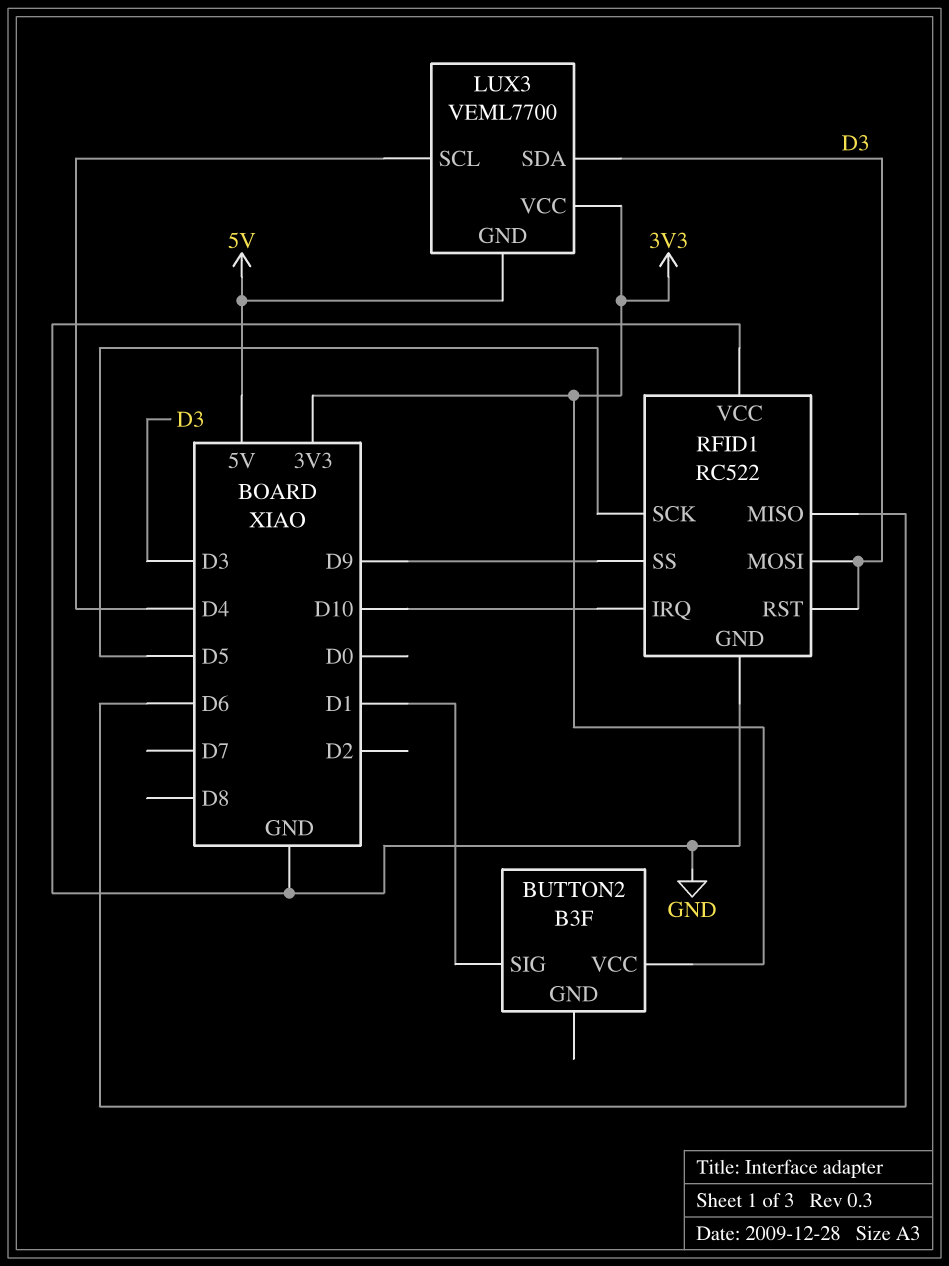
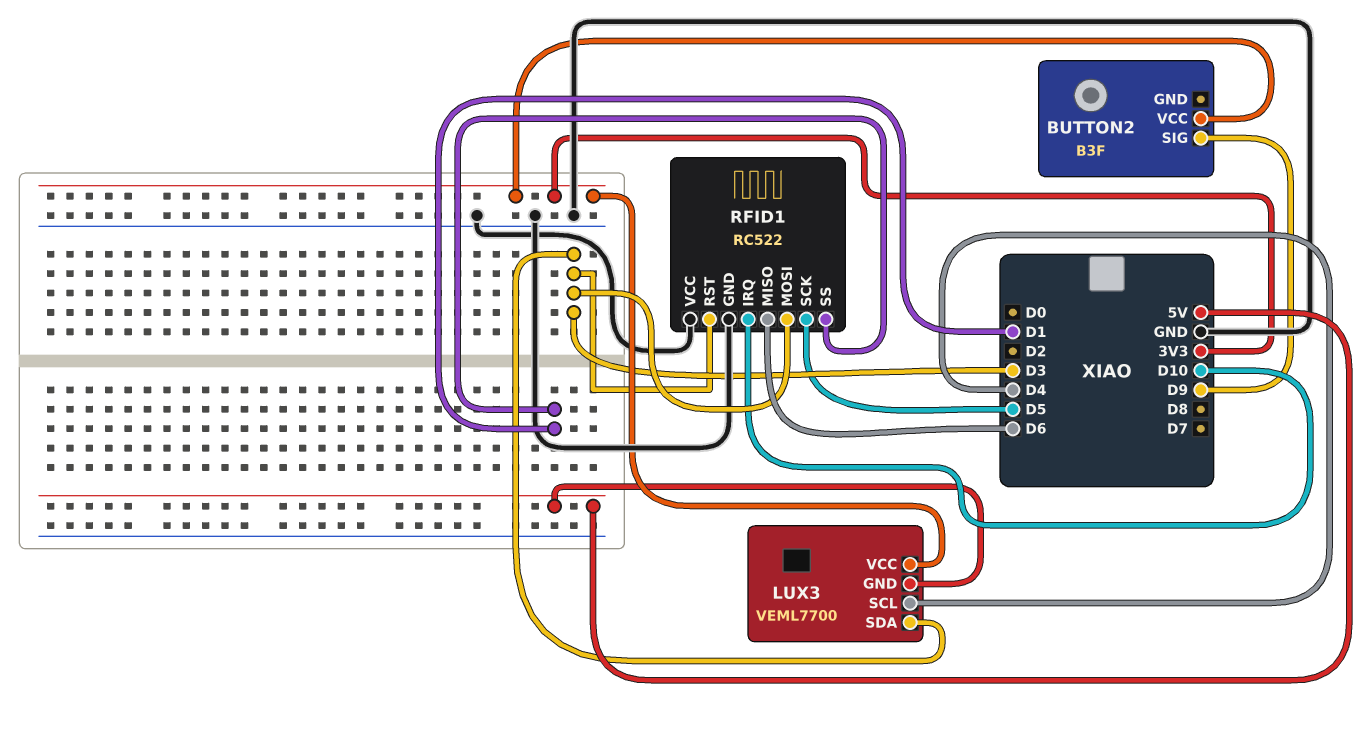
BUTTON2 pin SIG: D1 -> D9
RFID1 pin SS: D9 -> D1

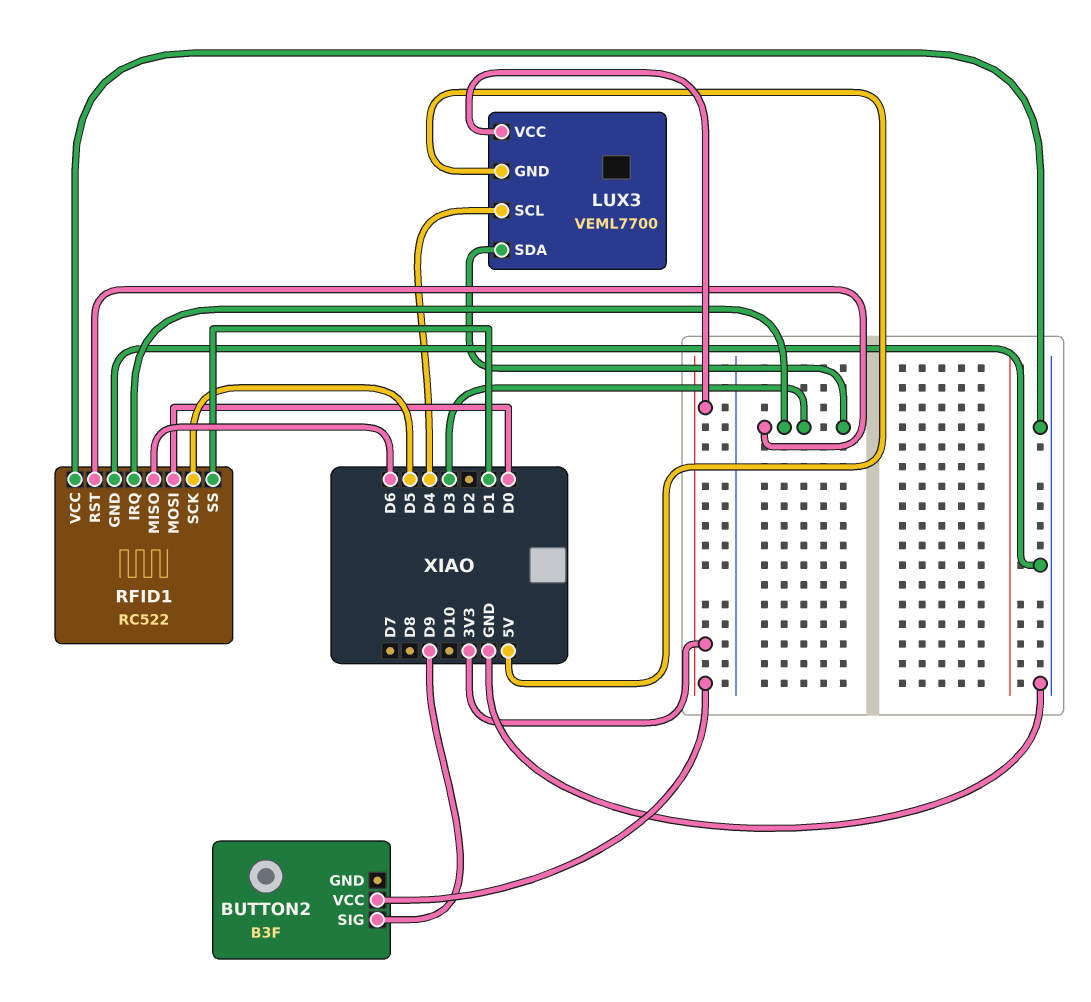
RFID1 pin IRQ: D10 -> D3
RFID1 pin MOSI: D3 -> D0

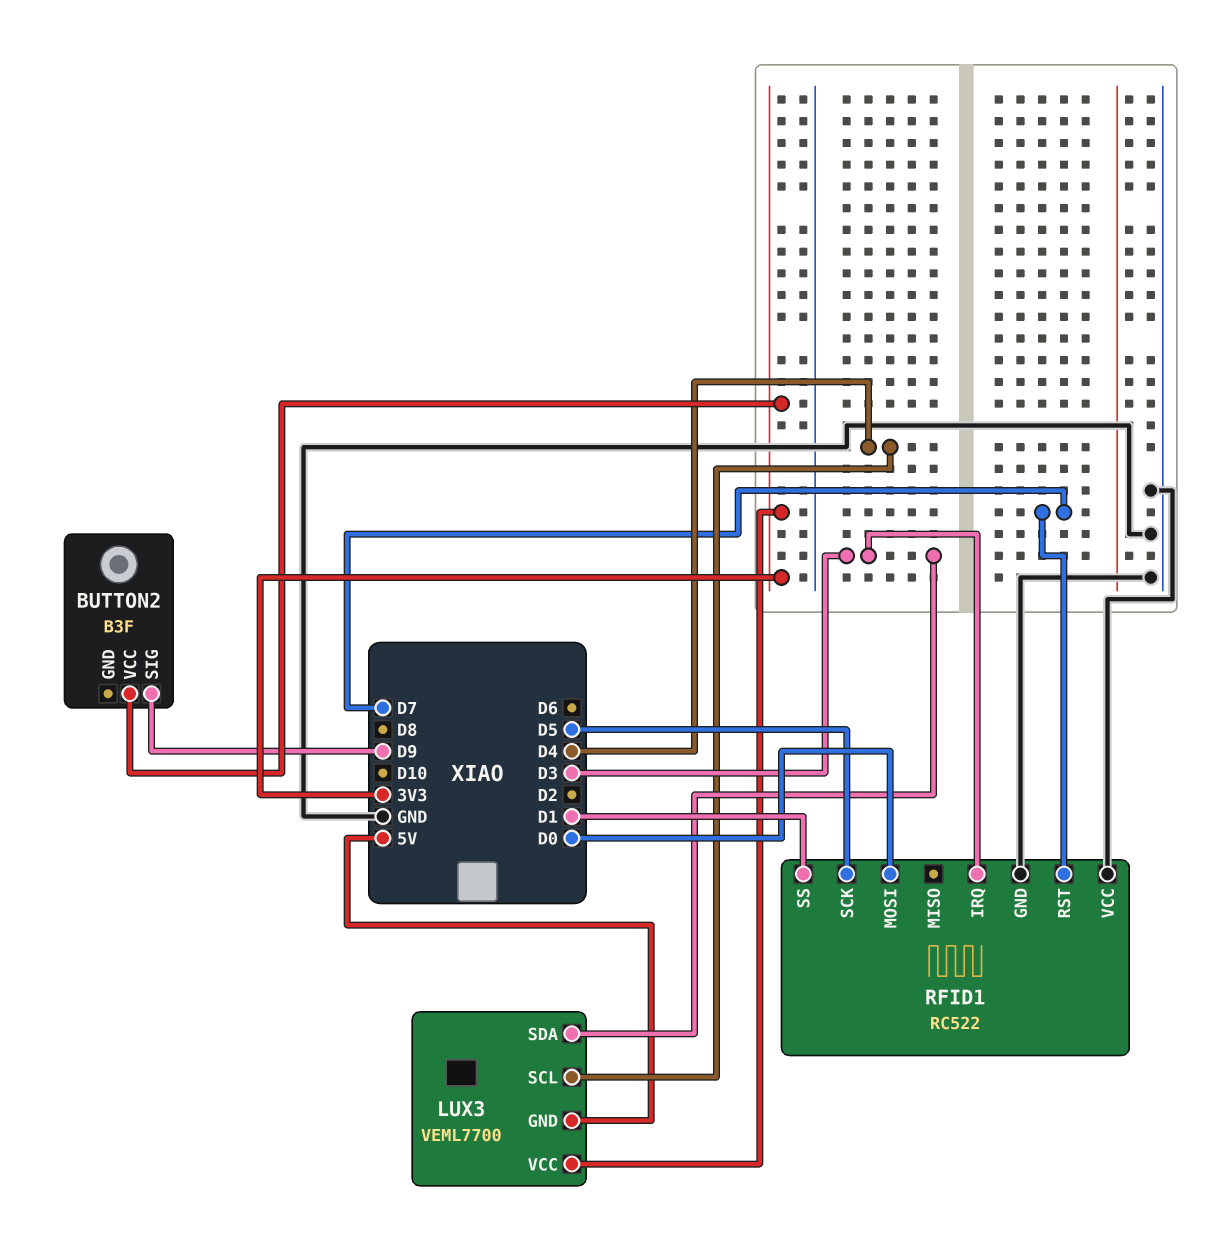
RFID1 pin MISO: D6 -> none
RFID1 pin RST: D3 -> D7

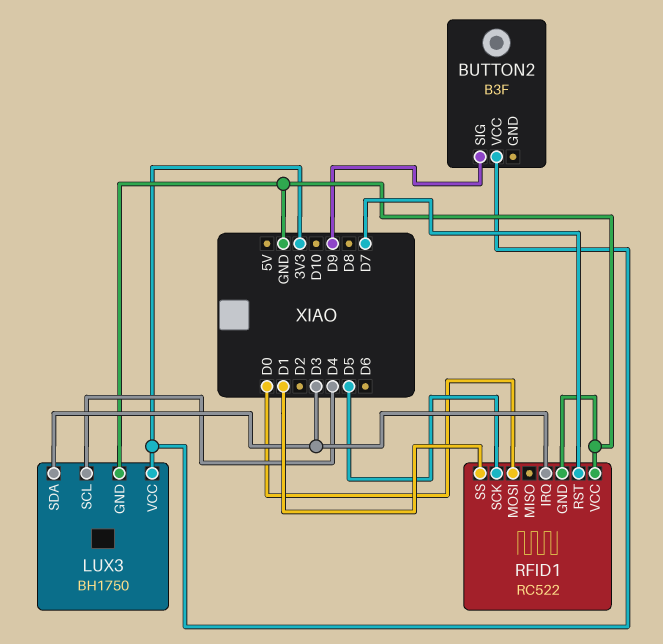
LUX3: VEML7700 -> BH1750
LUX3 pin GND: 5V -> GND

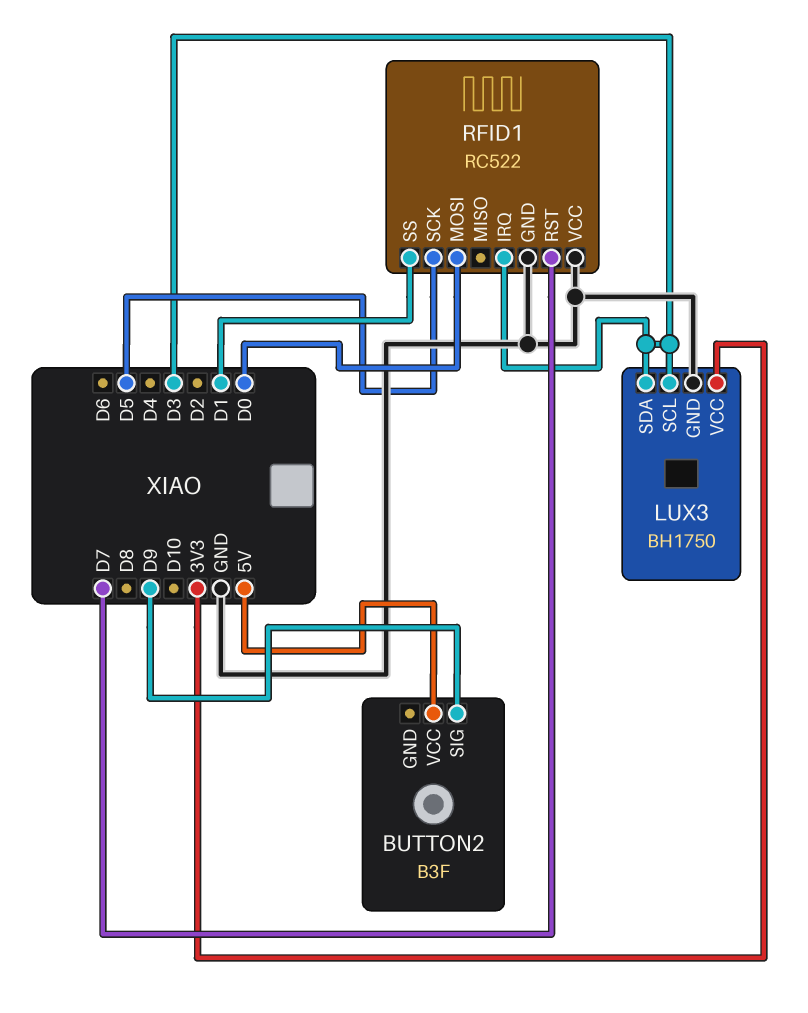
BUTTON2 pin VCC: 3V3 -> 5V
LUX3 pin SCL: D4 -> D3

